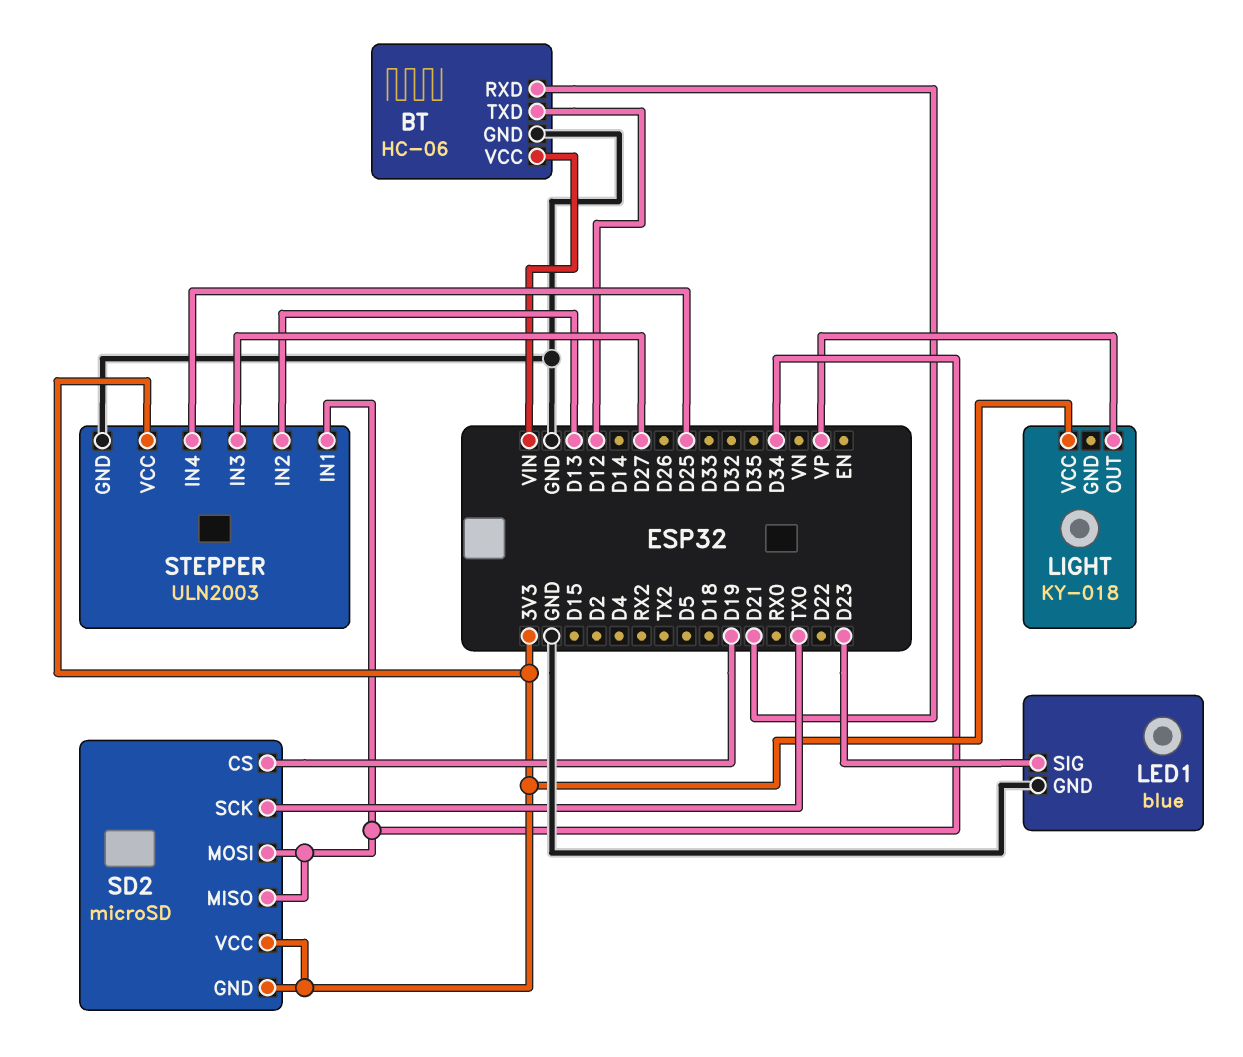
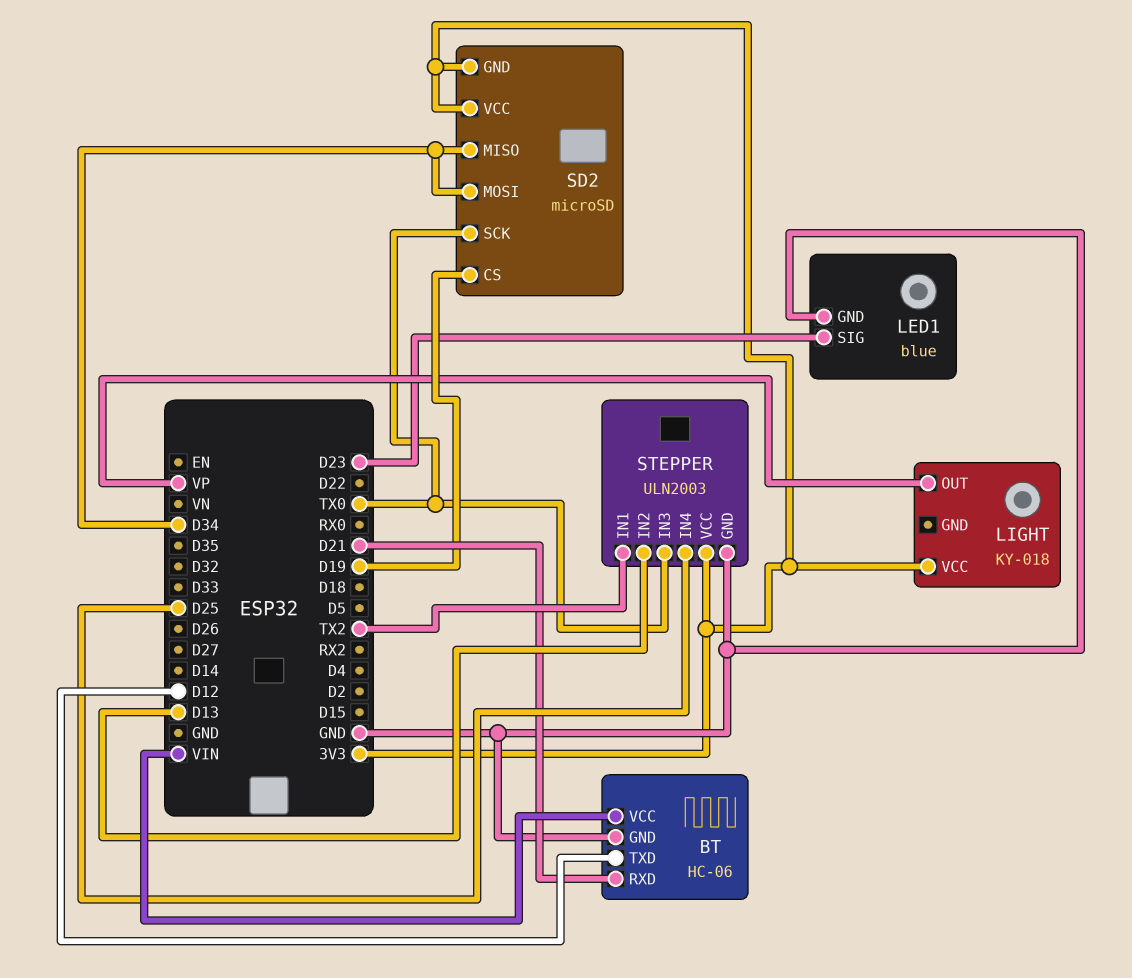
STEPPER pin IN1: D34 -> TX2
STEPPER pin IN3: D27 -> TX0

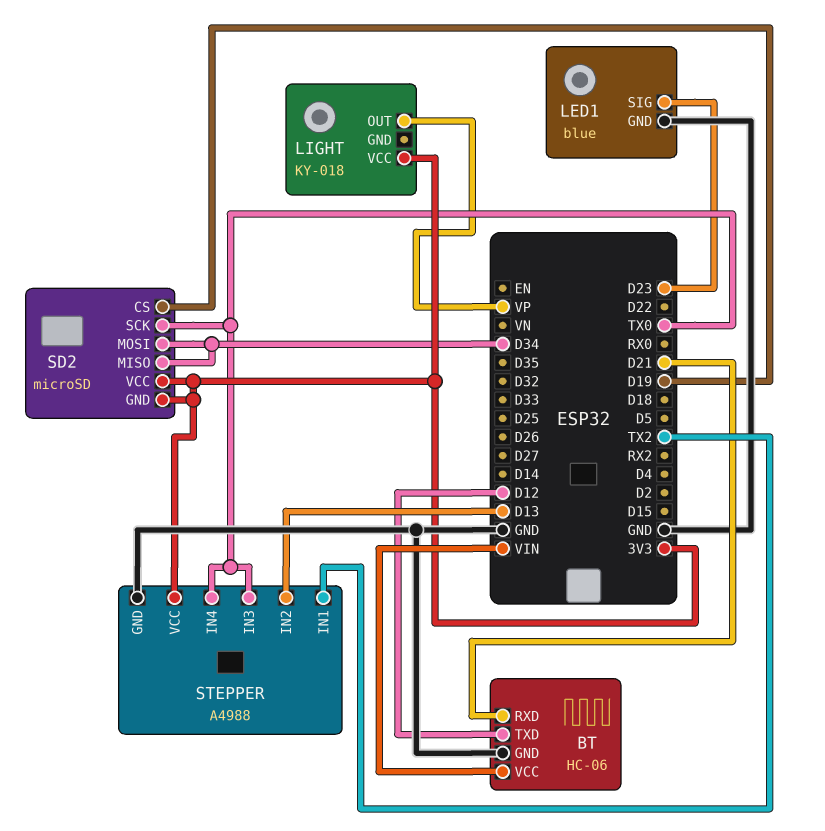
STEPPER: ULN2003 -> A4988
STEPPER pin IN4: D25 -> TX0

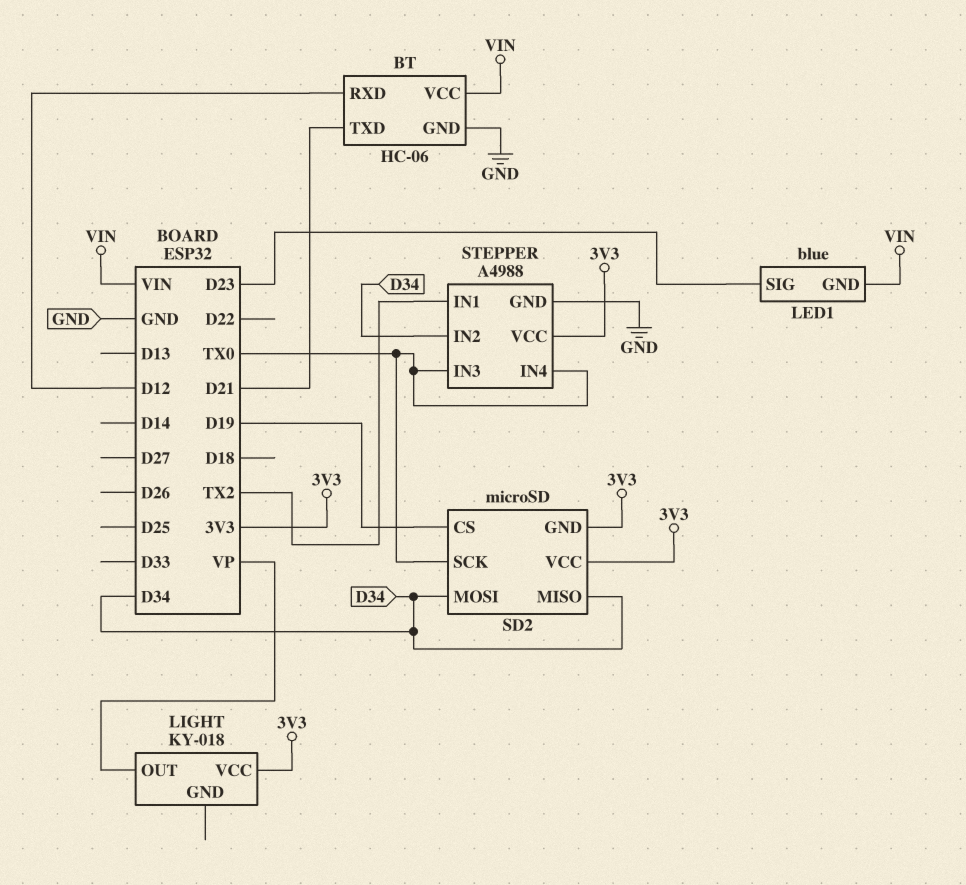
BT pin RXD: D21 -> D12
BT pin TXD: D12 -> D21
LED1 pin GND: GND -> VIN
STEPPER pin IN2: D13 -> D34

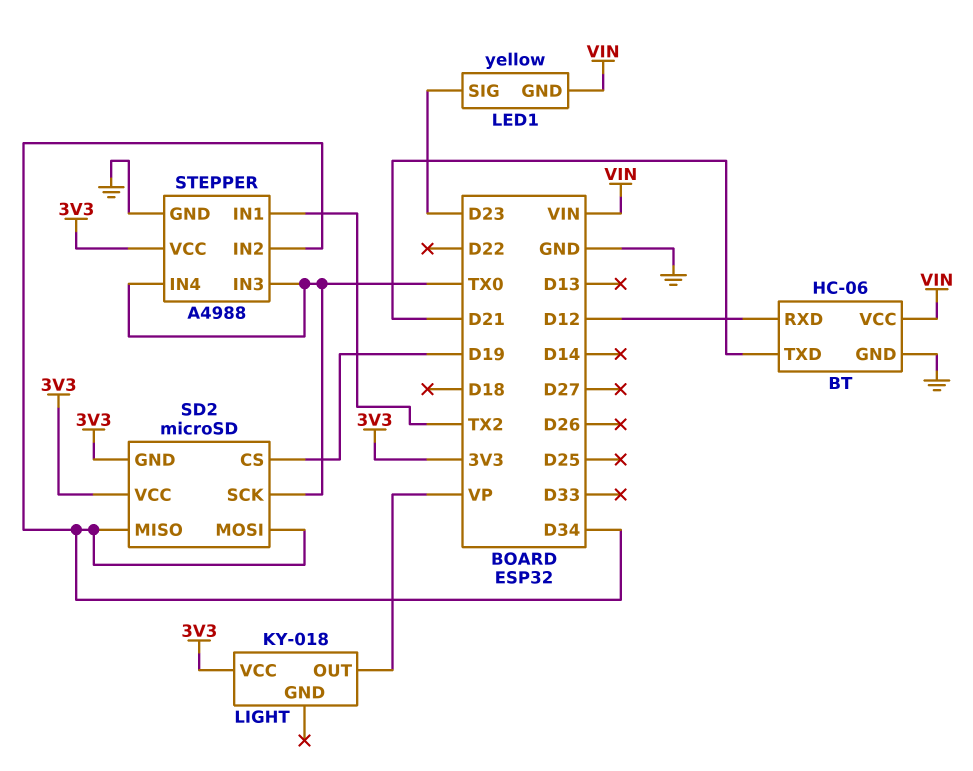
LED1: blue -> yellow

